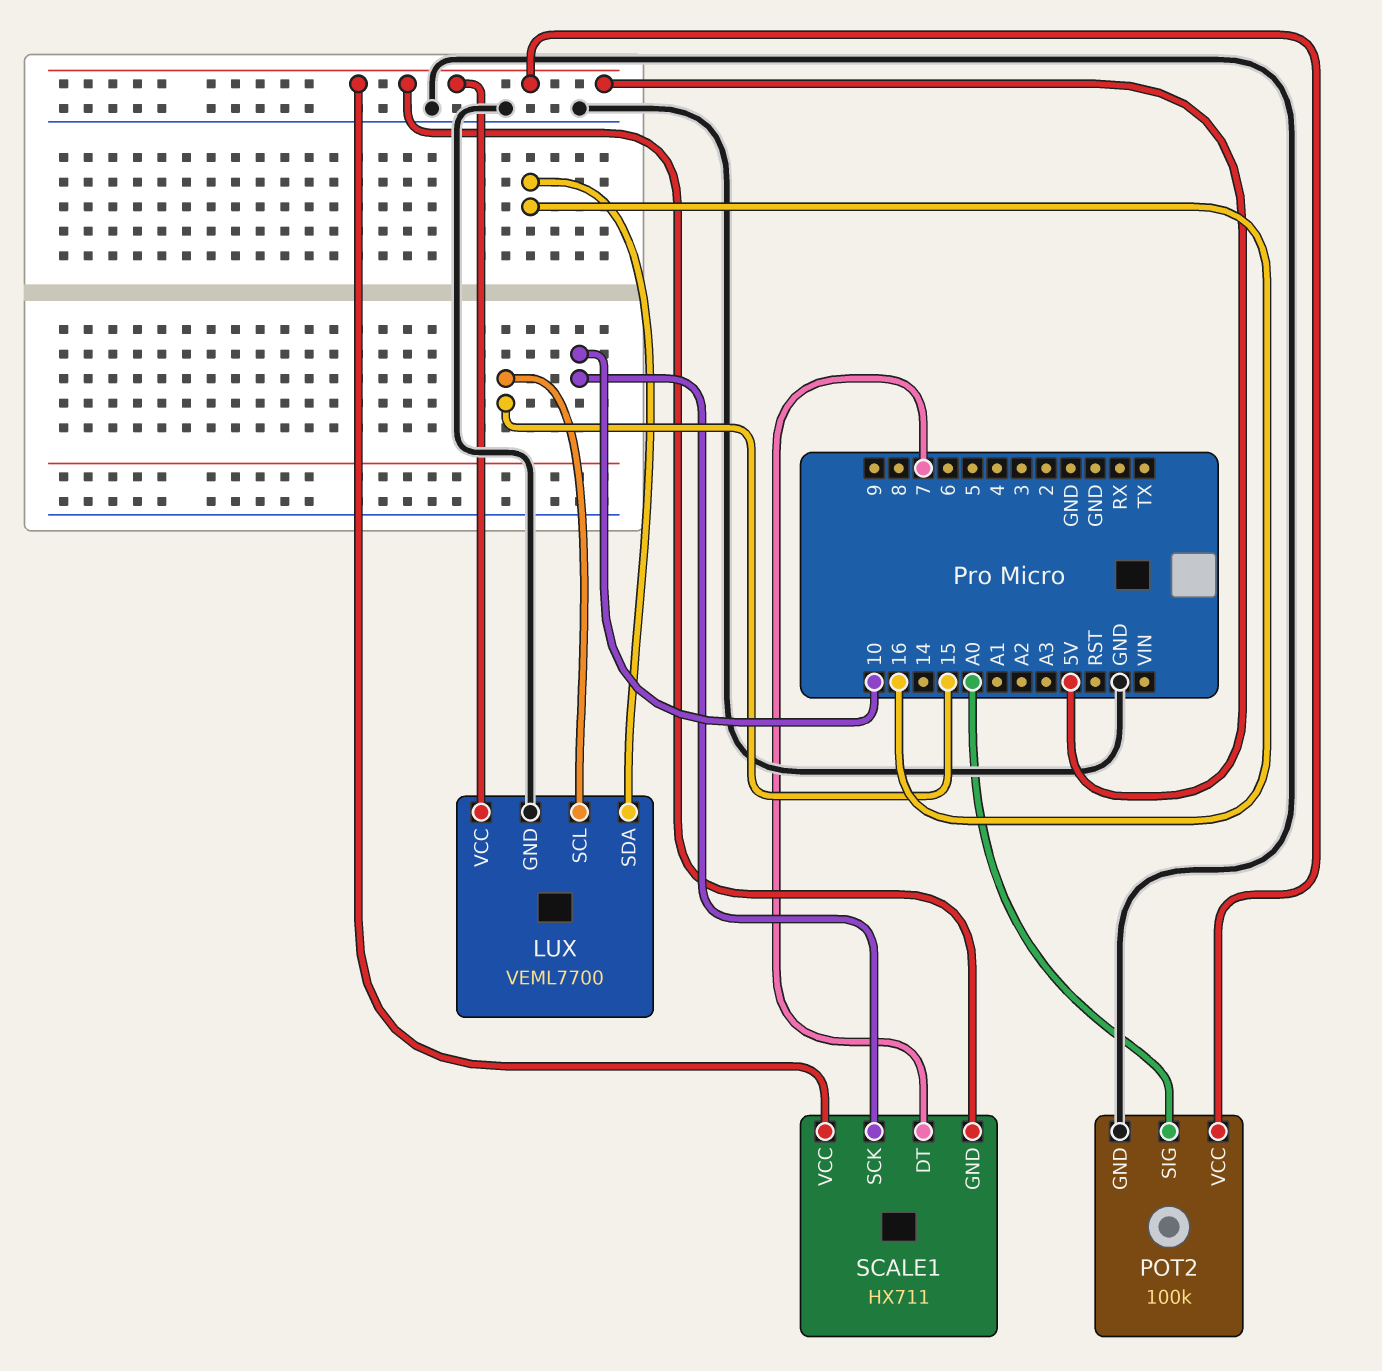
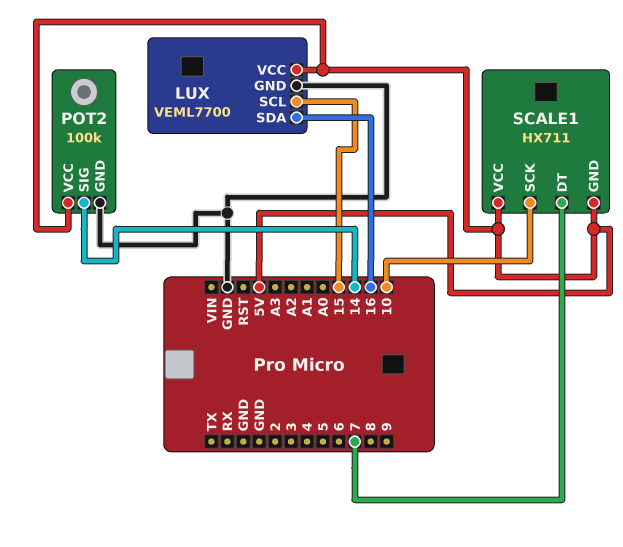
POT2 pin SIG: A0 -> 14

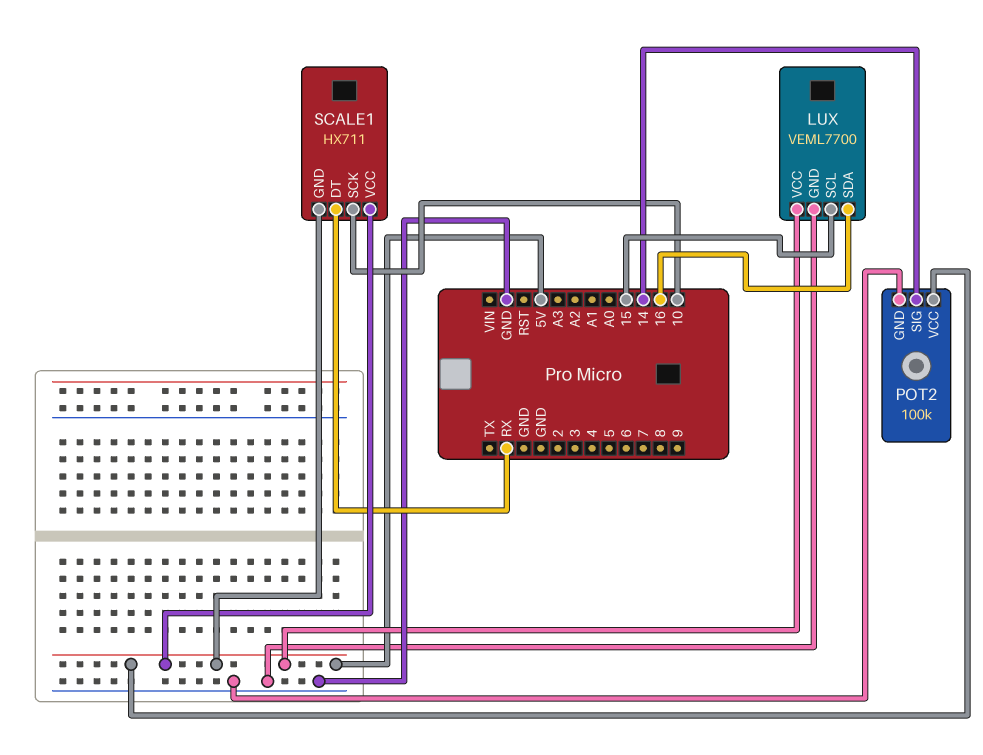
SCALE1 pin DT: 7 -> RX

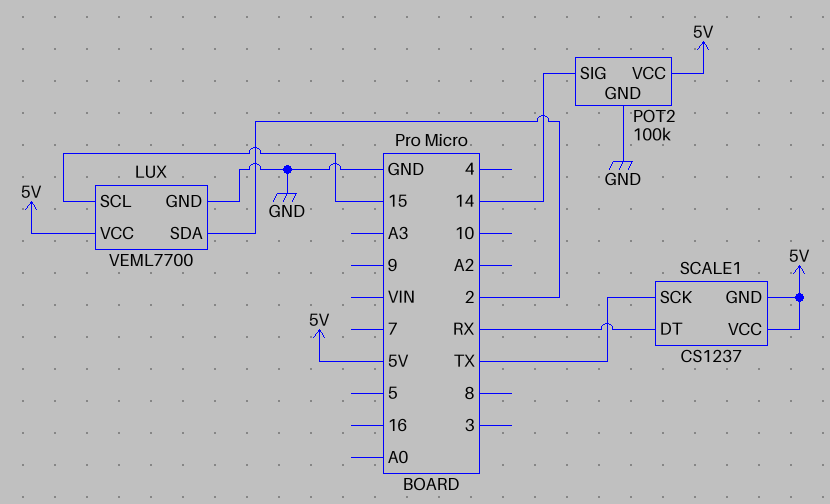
LUX pin SDA: 16 -> 2
SCALE1: HX711 -> CS1237
SCALE1 pin SCK: 10 -> TX

